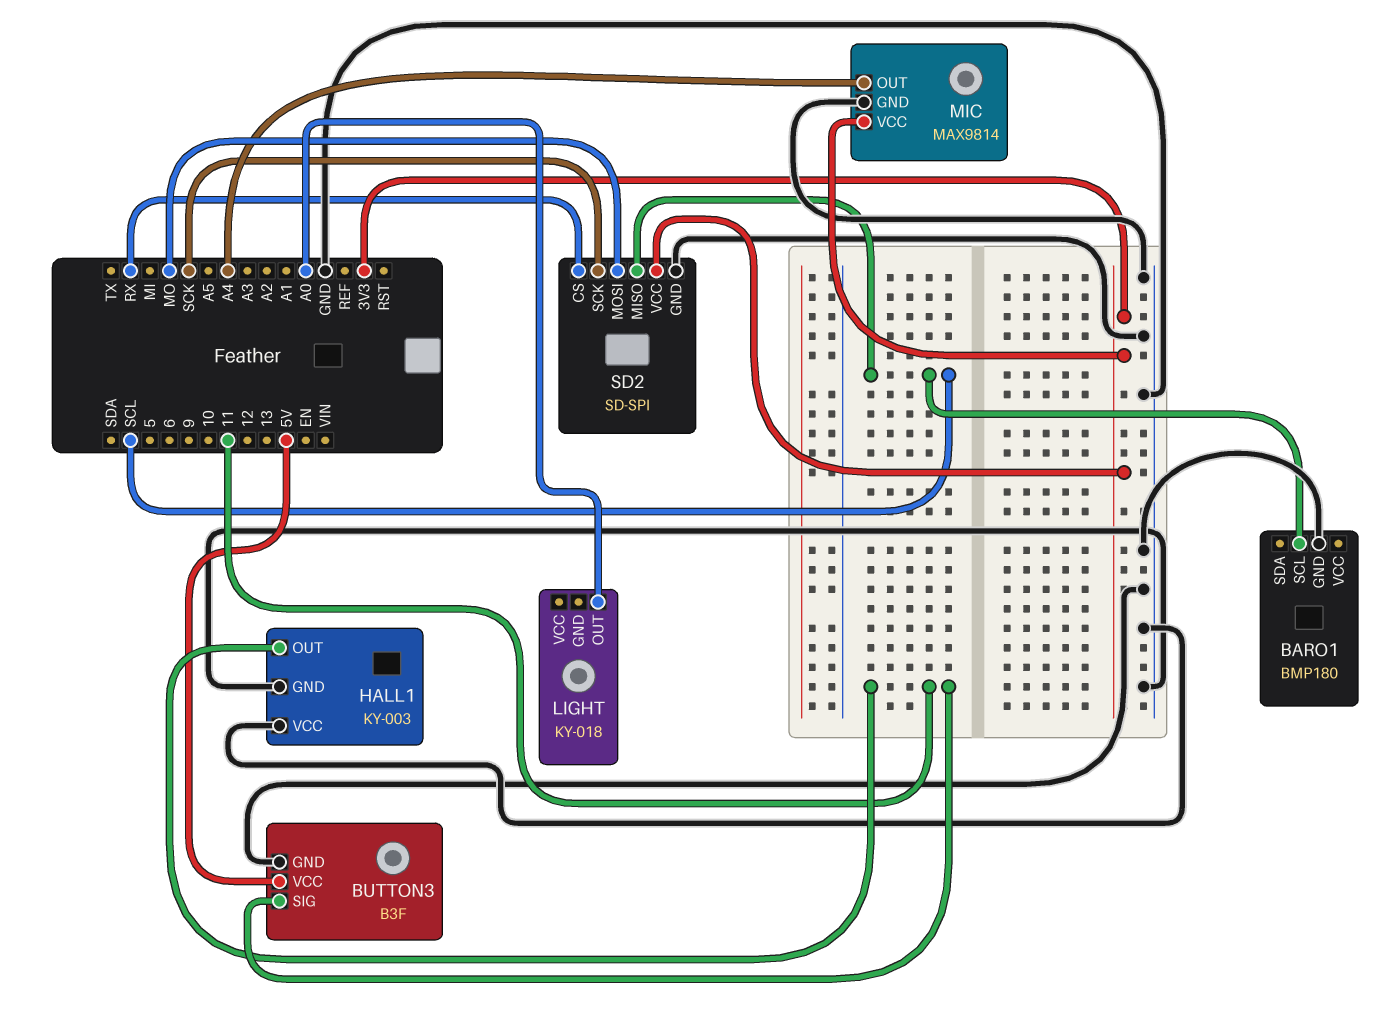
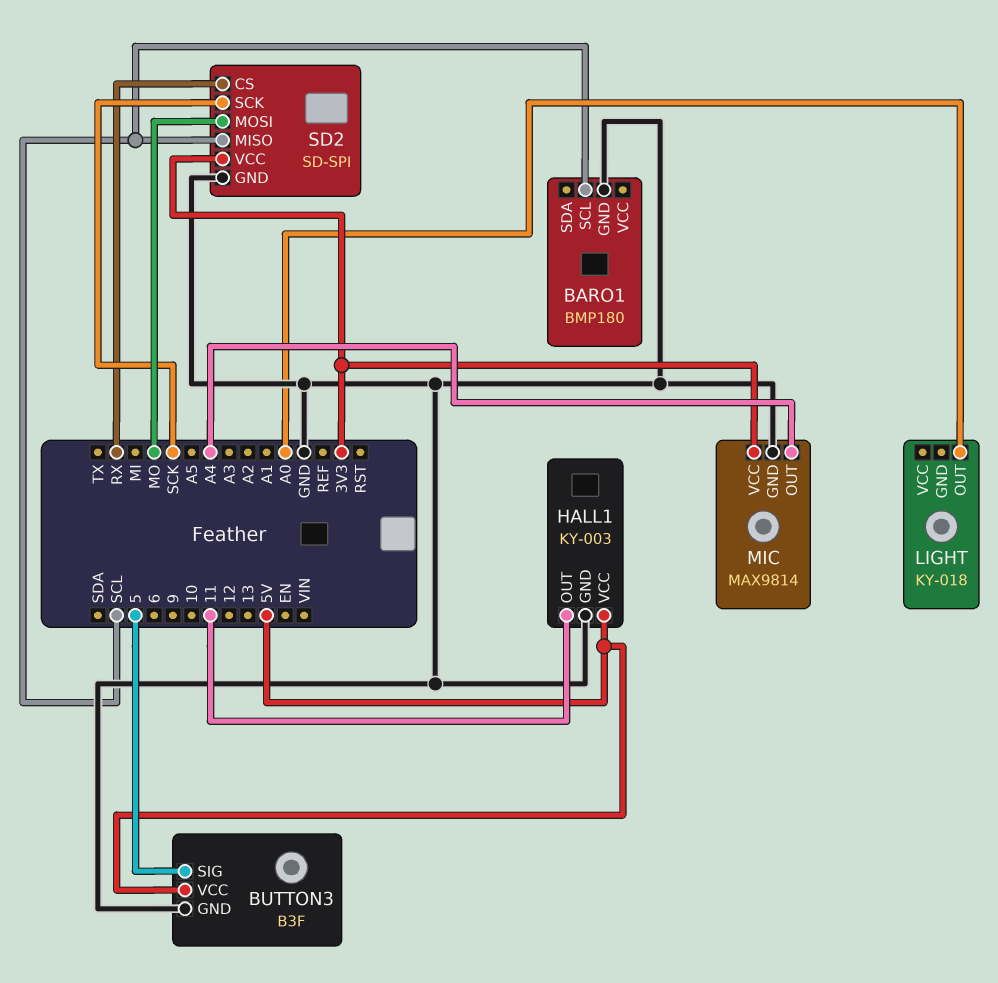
BUTTON3 pin SIG: 11 -> 5
HALL1 pin VCC: GND -> 5V

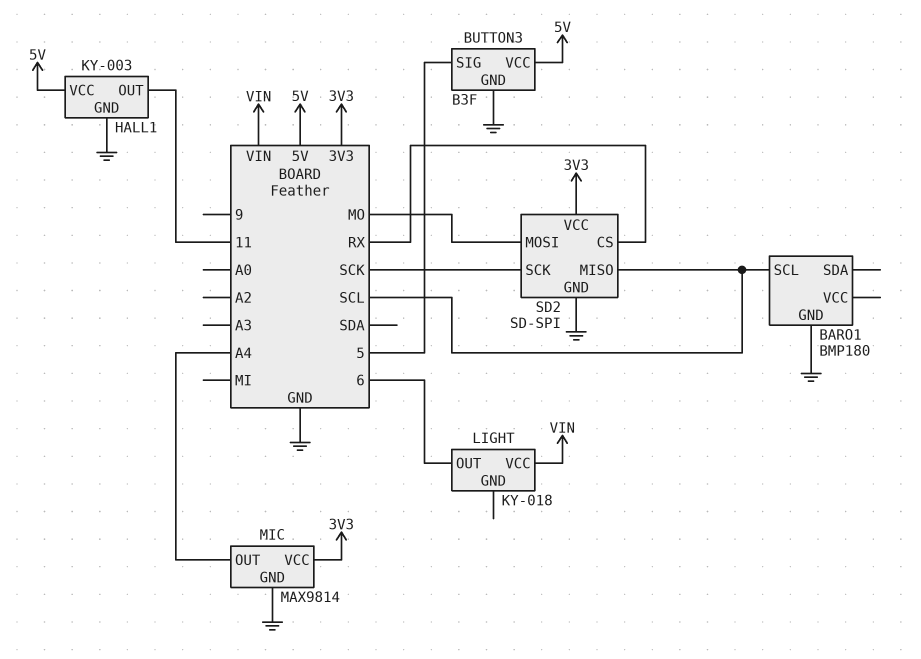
LIGHT pin OUT: A0 -> 6
LIGHT pin VCC: none -> VIN

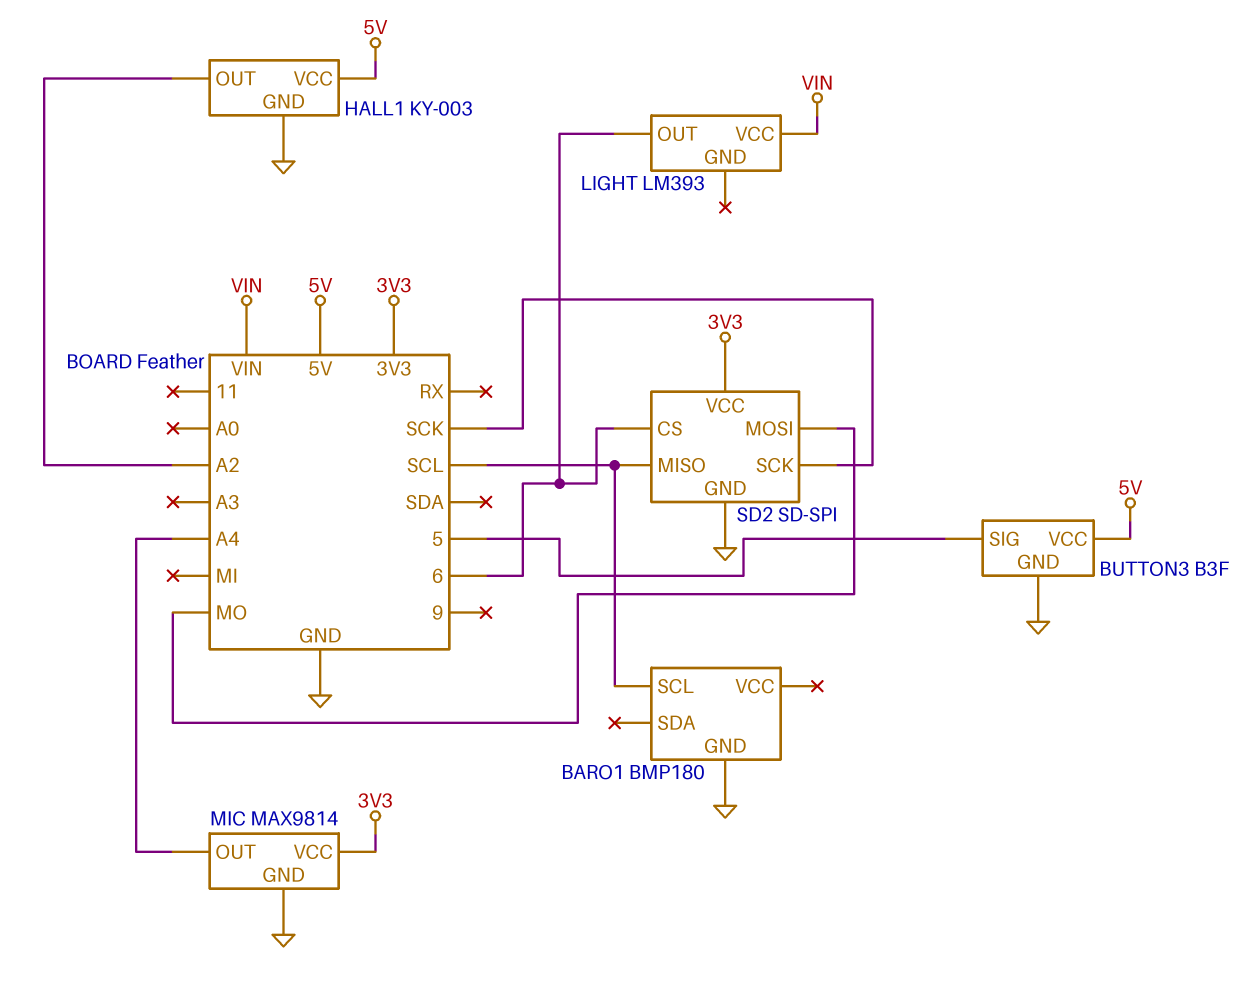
HALL1 pin OUT: 11 -> A2
LIGHT: KY-018 -> LM393
SD2 pin CS: RX -> 6

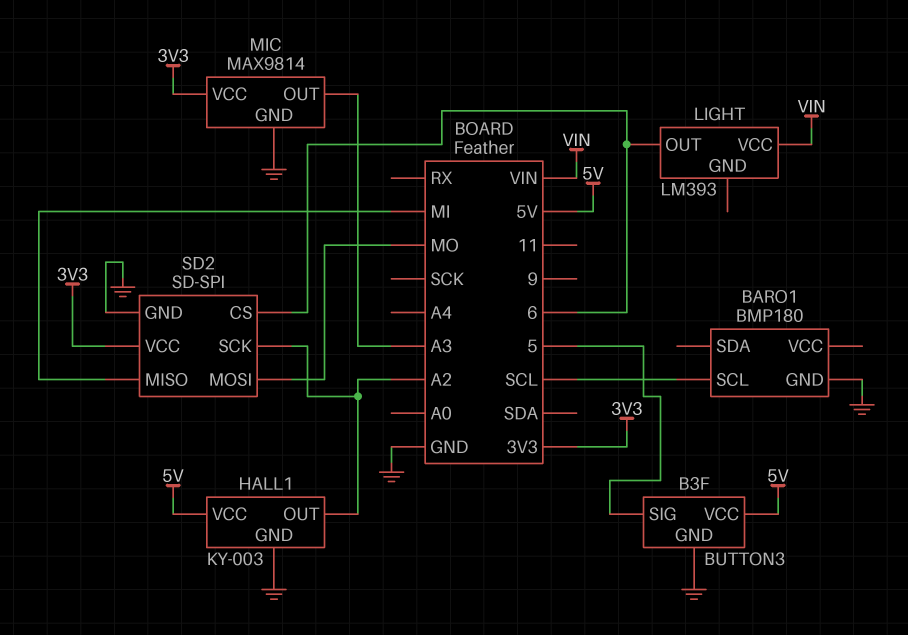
MIC pin OUT: A4 -> A3
SD2 pin MISO: SCL -> MI
SD2 pin SCK: SCK -> A2

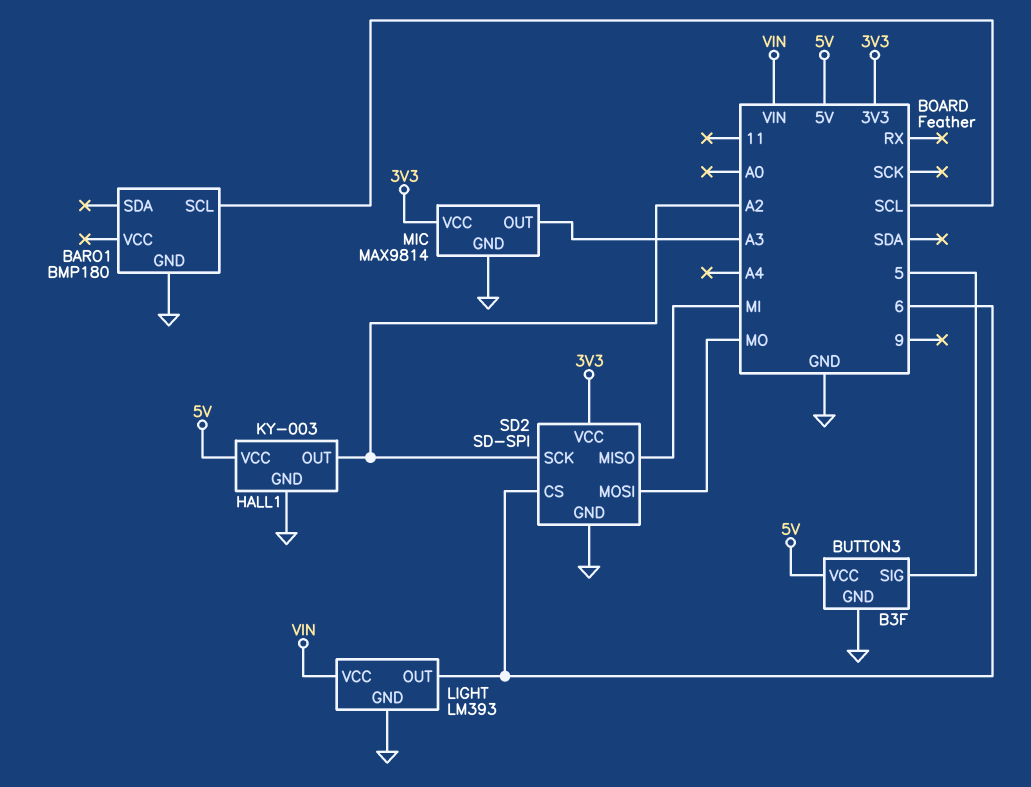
LIGHT pin GND: none -> GND

